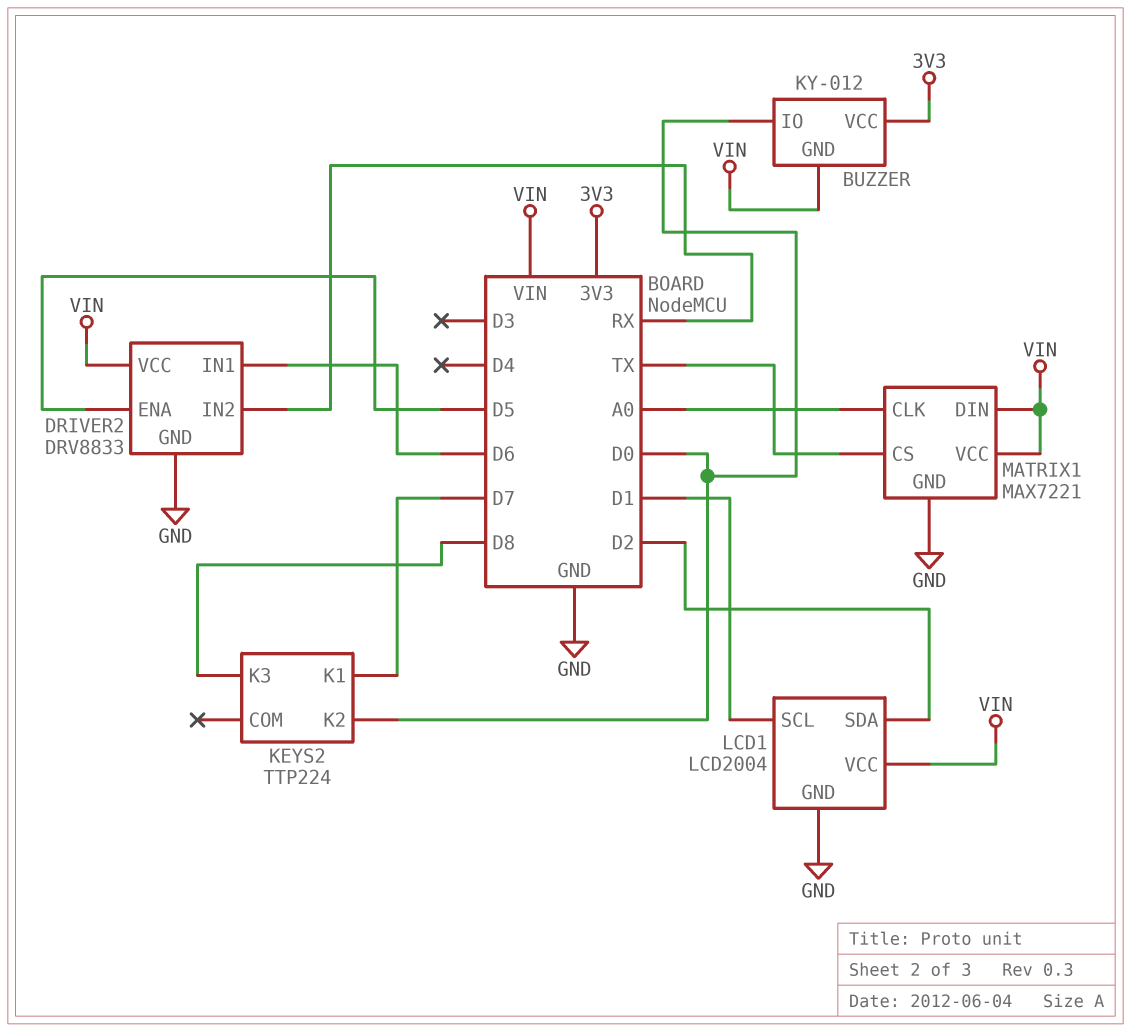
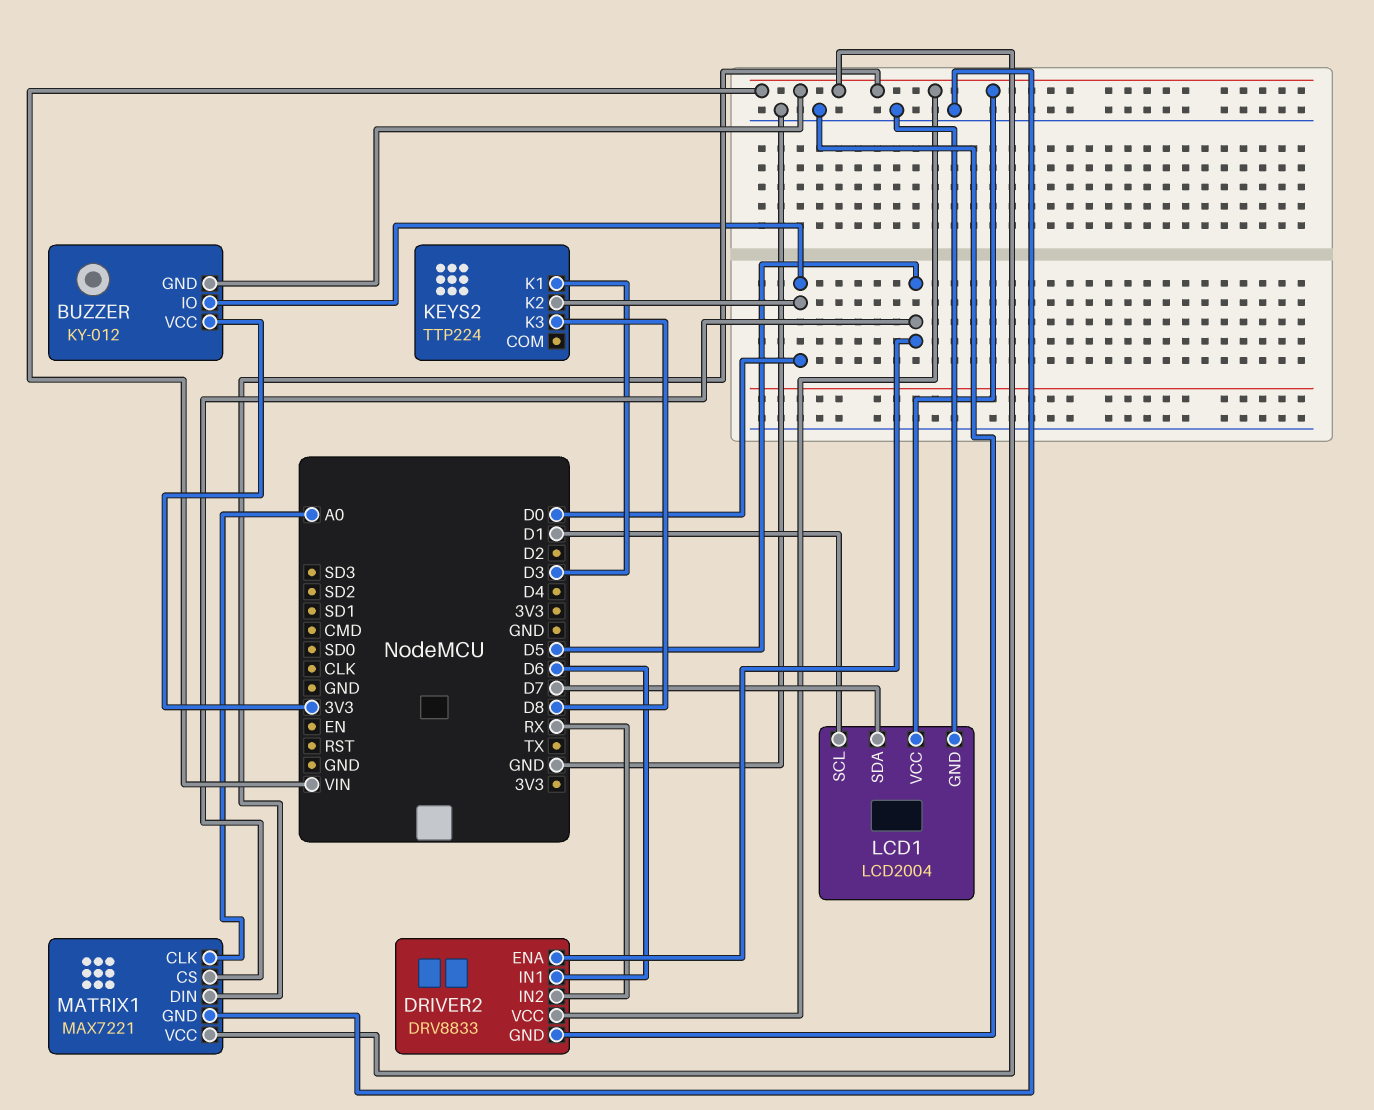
KEYS2 pin K1: D7 -> D3
LCD1 pin SDA: D2 -> D7
MATRIX1 pin CS: TX -> D5

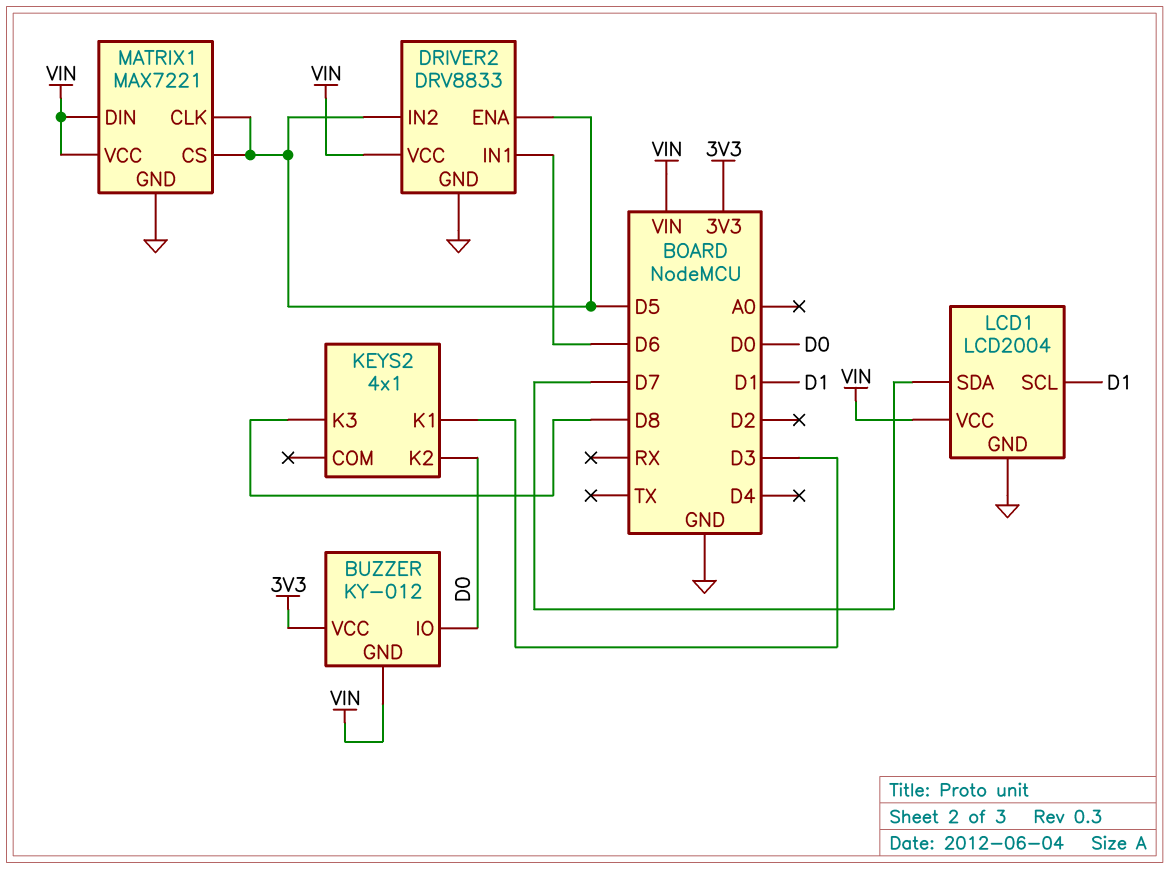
DRIVER2 pin IN2: RX -> D5
KEYS2: TTP224 -> 4x1
MATRIX1 pin CLK: A0 -> D5

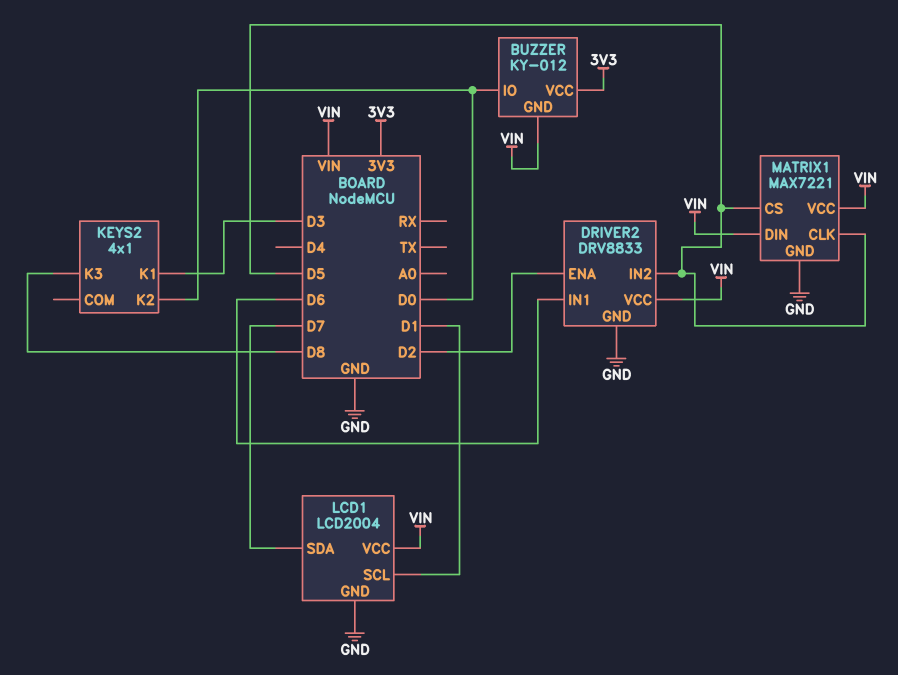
DRIVER2 pin ENA: D5 -> D2

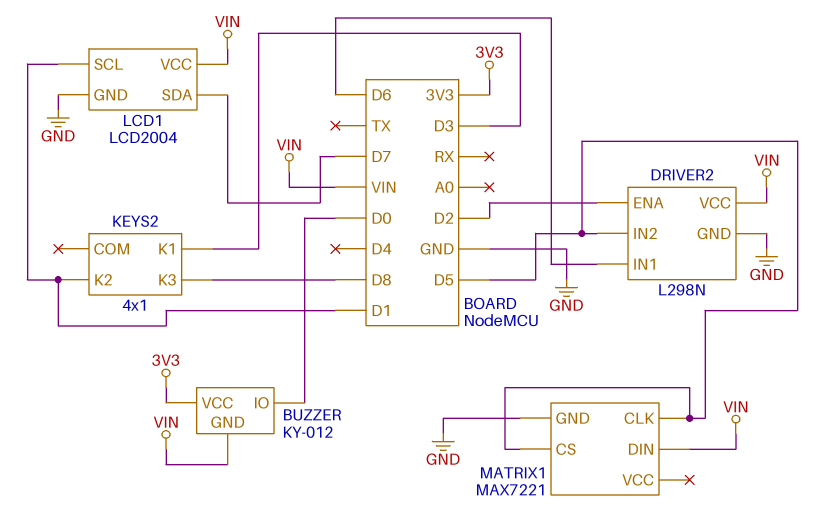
DRIVER2: DRV8833 -> L298N
KEYS2 pin K2: D0 -> D1
MATRIX1 pin VCC: VIN -> none

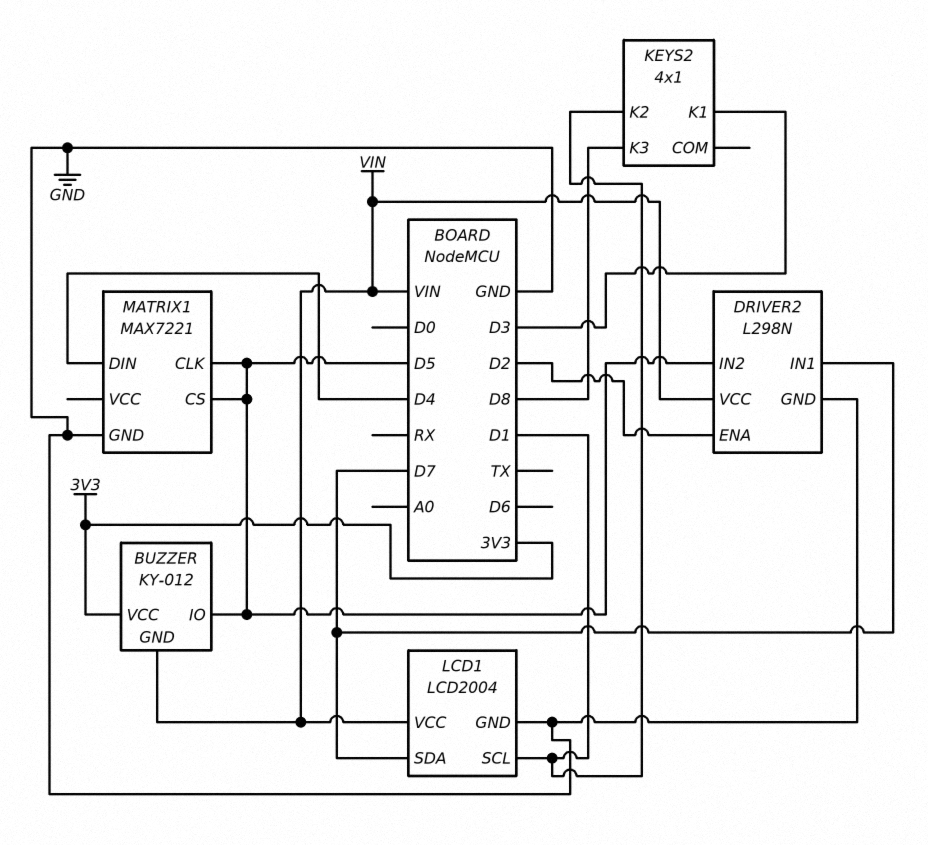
BUZZER pin IO: D0 -> D5
DRIVER2 pin IN1: D6 -> D7
MATRIX1 pin DIN: VIN -> D4

